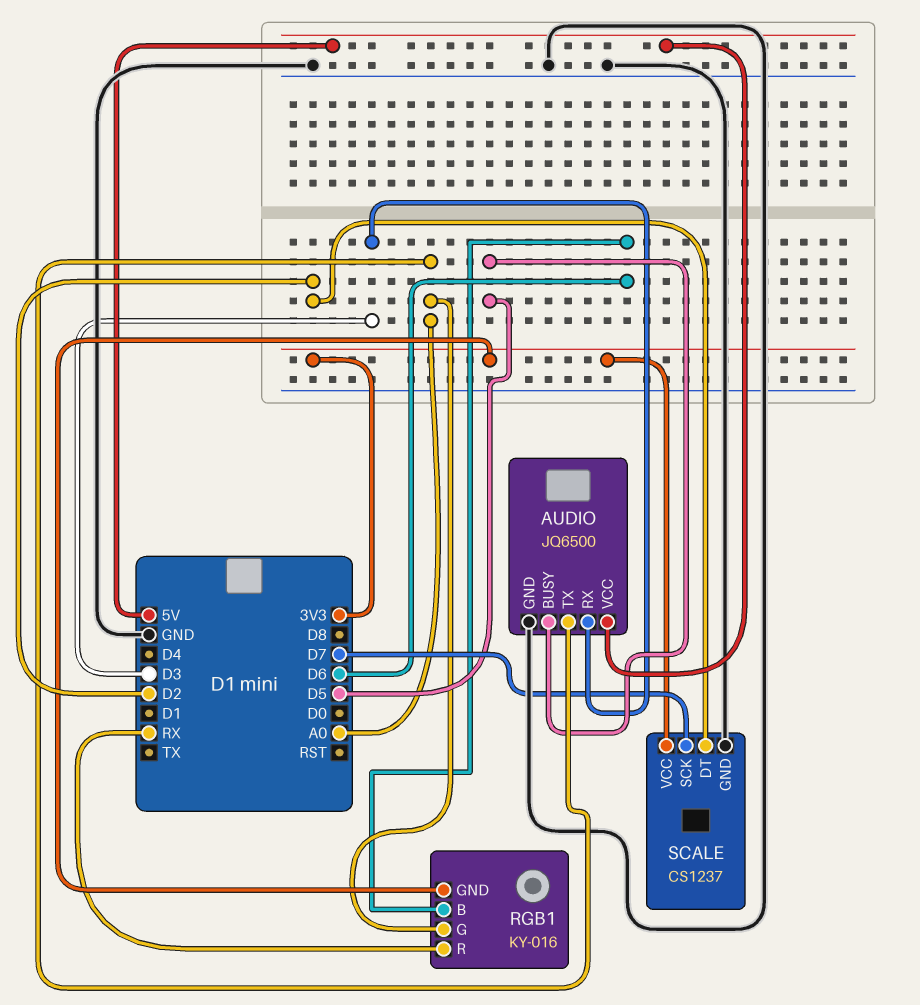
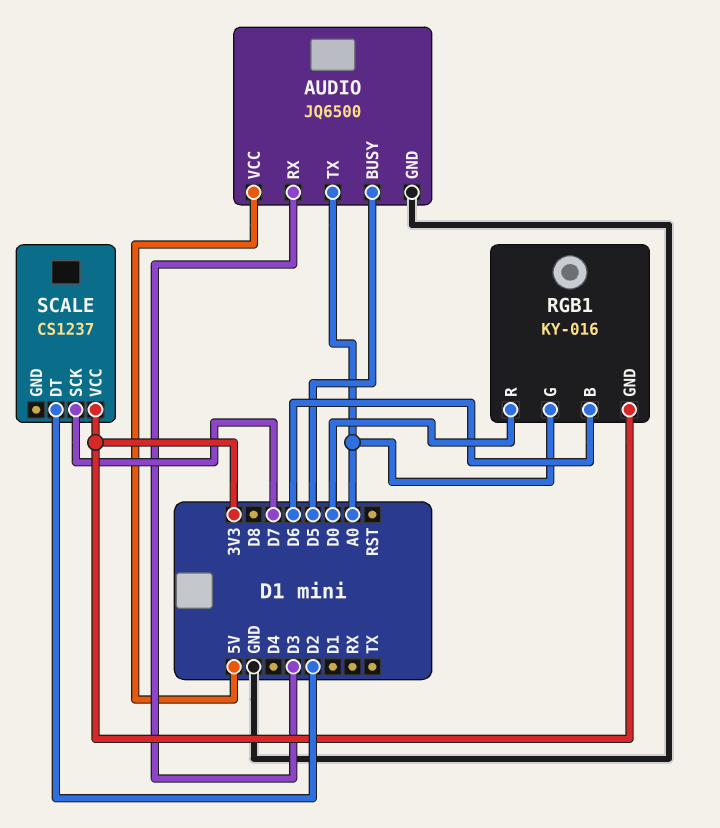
RGB1 pin R: RX -> D0
SCALE pin GND: GND -> none

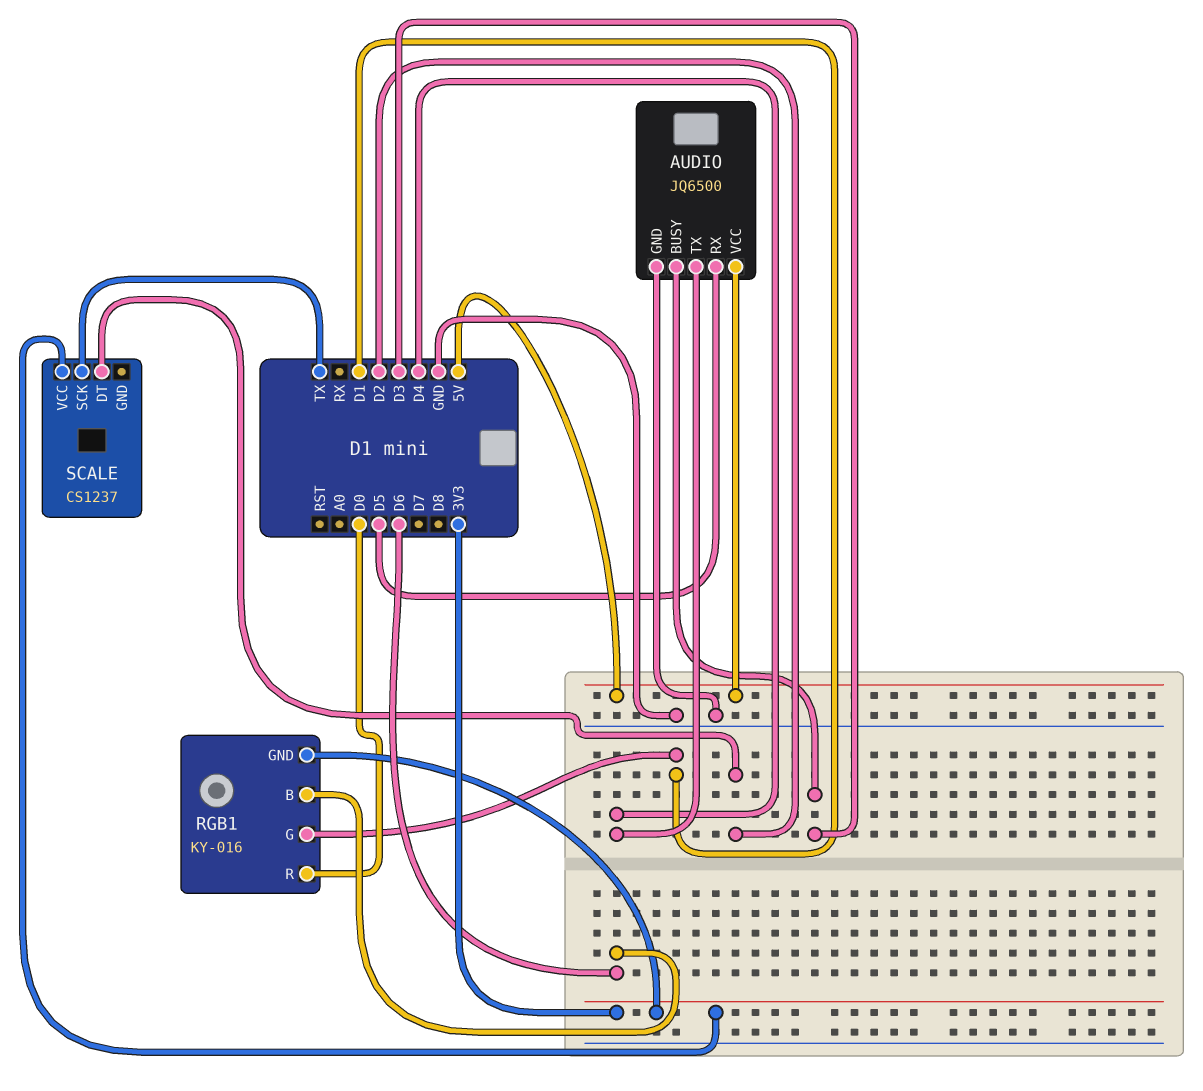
AUDIO pin BUSY: D5 -> D3
AUDIO pin RX: D3 -> D5
AUDIO pin TX: A0 -> D4
RGB1 pin G: A0 -> D1
SCALE pin SCK: D7 -> TX

